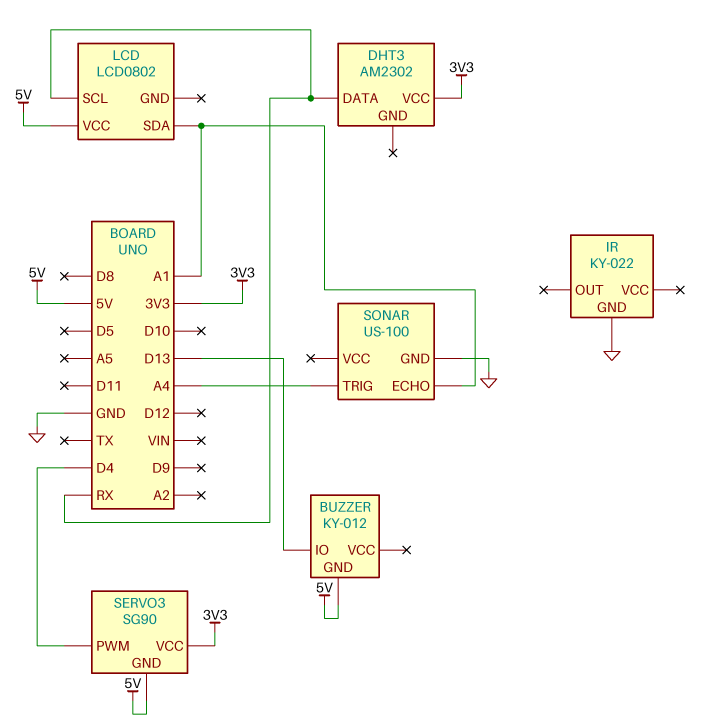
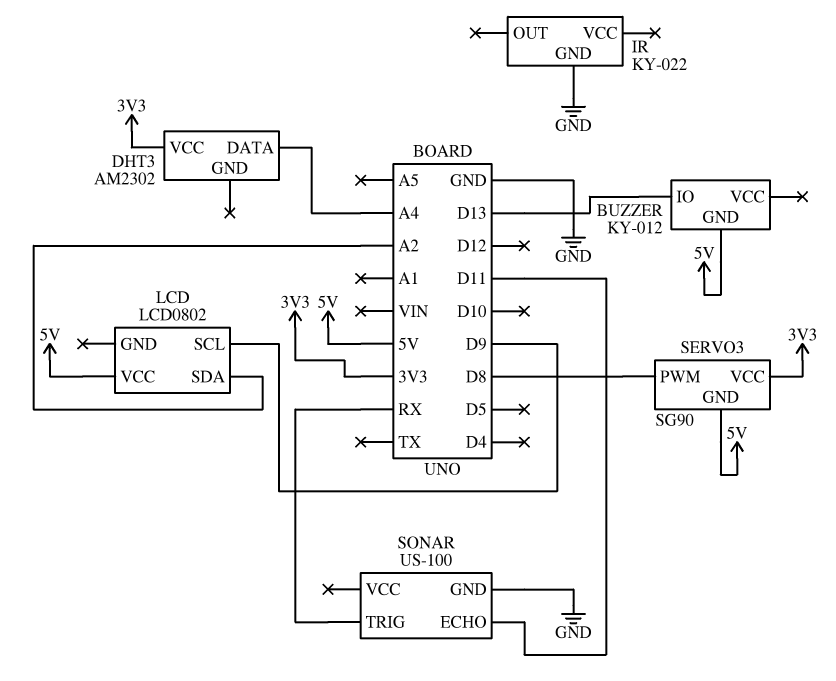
DHT3 pin DATA: RX -> A4
LCD pin SCL: RX -> D9
LCD pin SDA: A1 -> A2
SERVO3 pin PWM: D4 -> D8
SONAR pin ECHO: A1 -> D11
SONAR pin TRIG: A4 -> RX

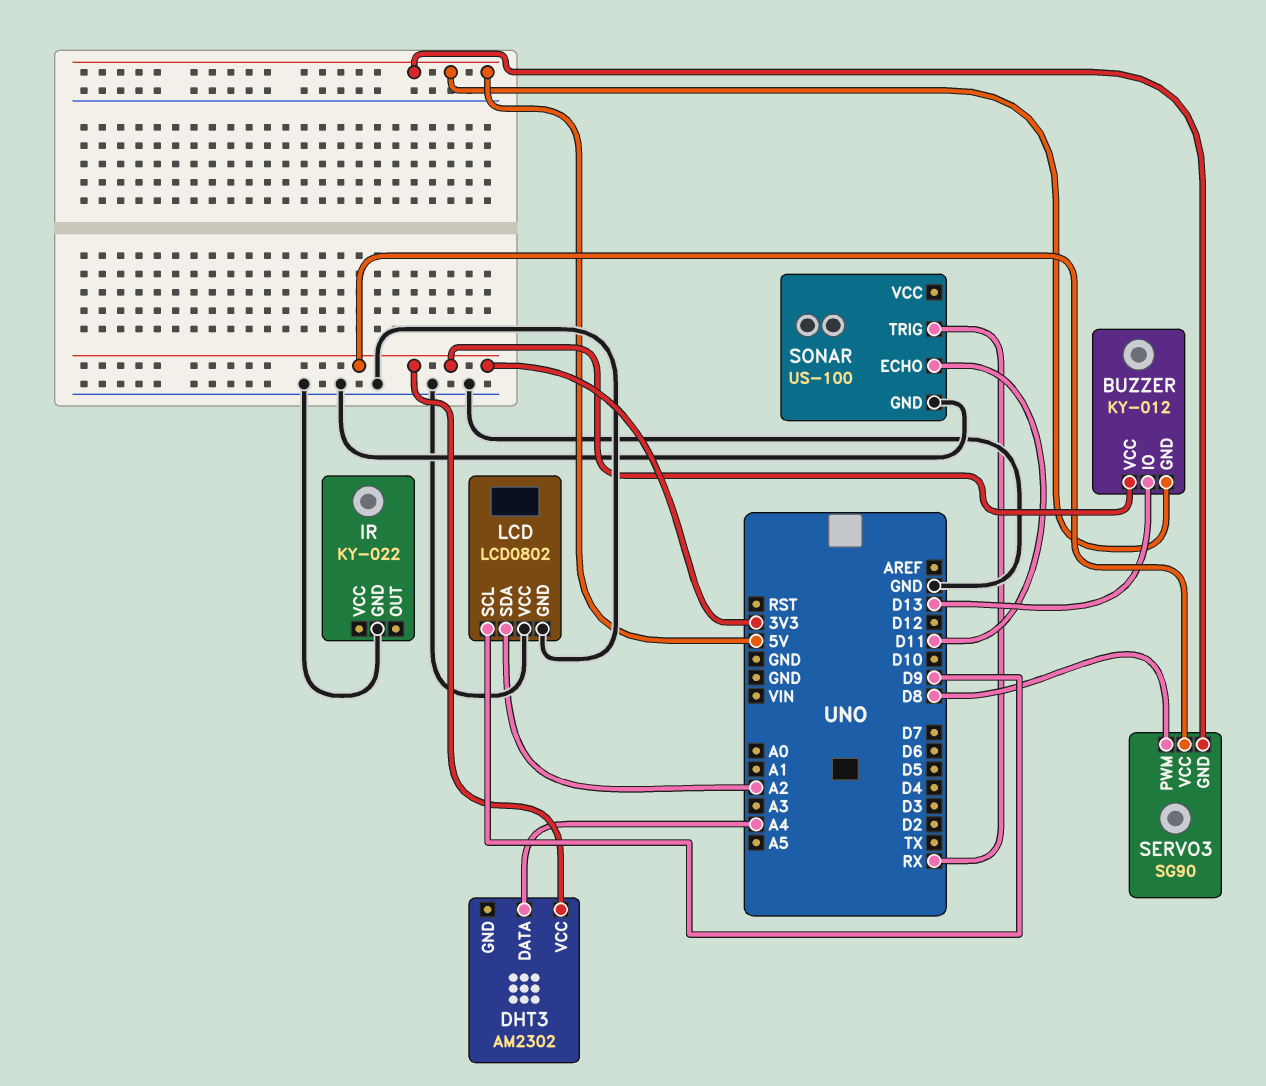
BUZZER pin VCC: none -> 3V3
LCD pin GND: none -> GND
LCD pin VCC: 5V -> GND

